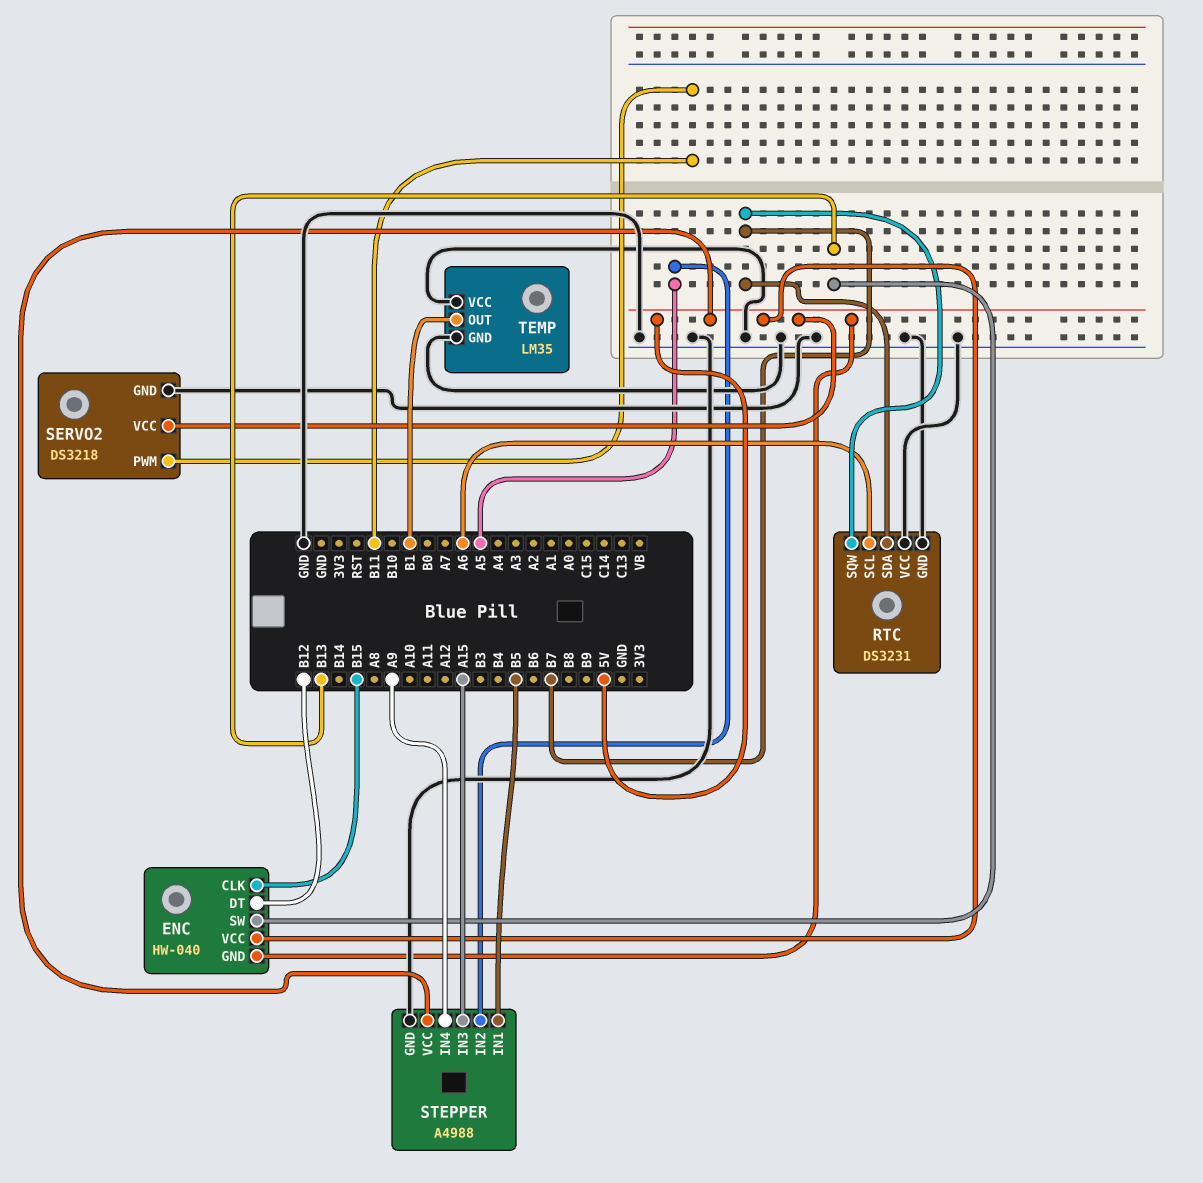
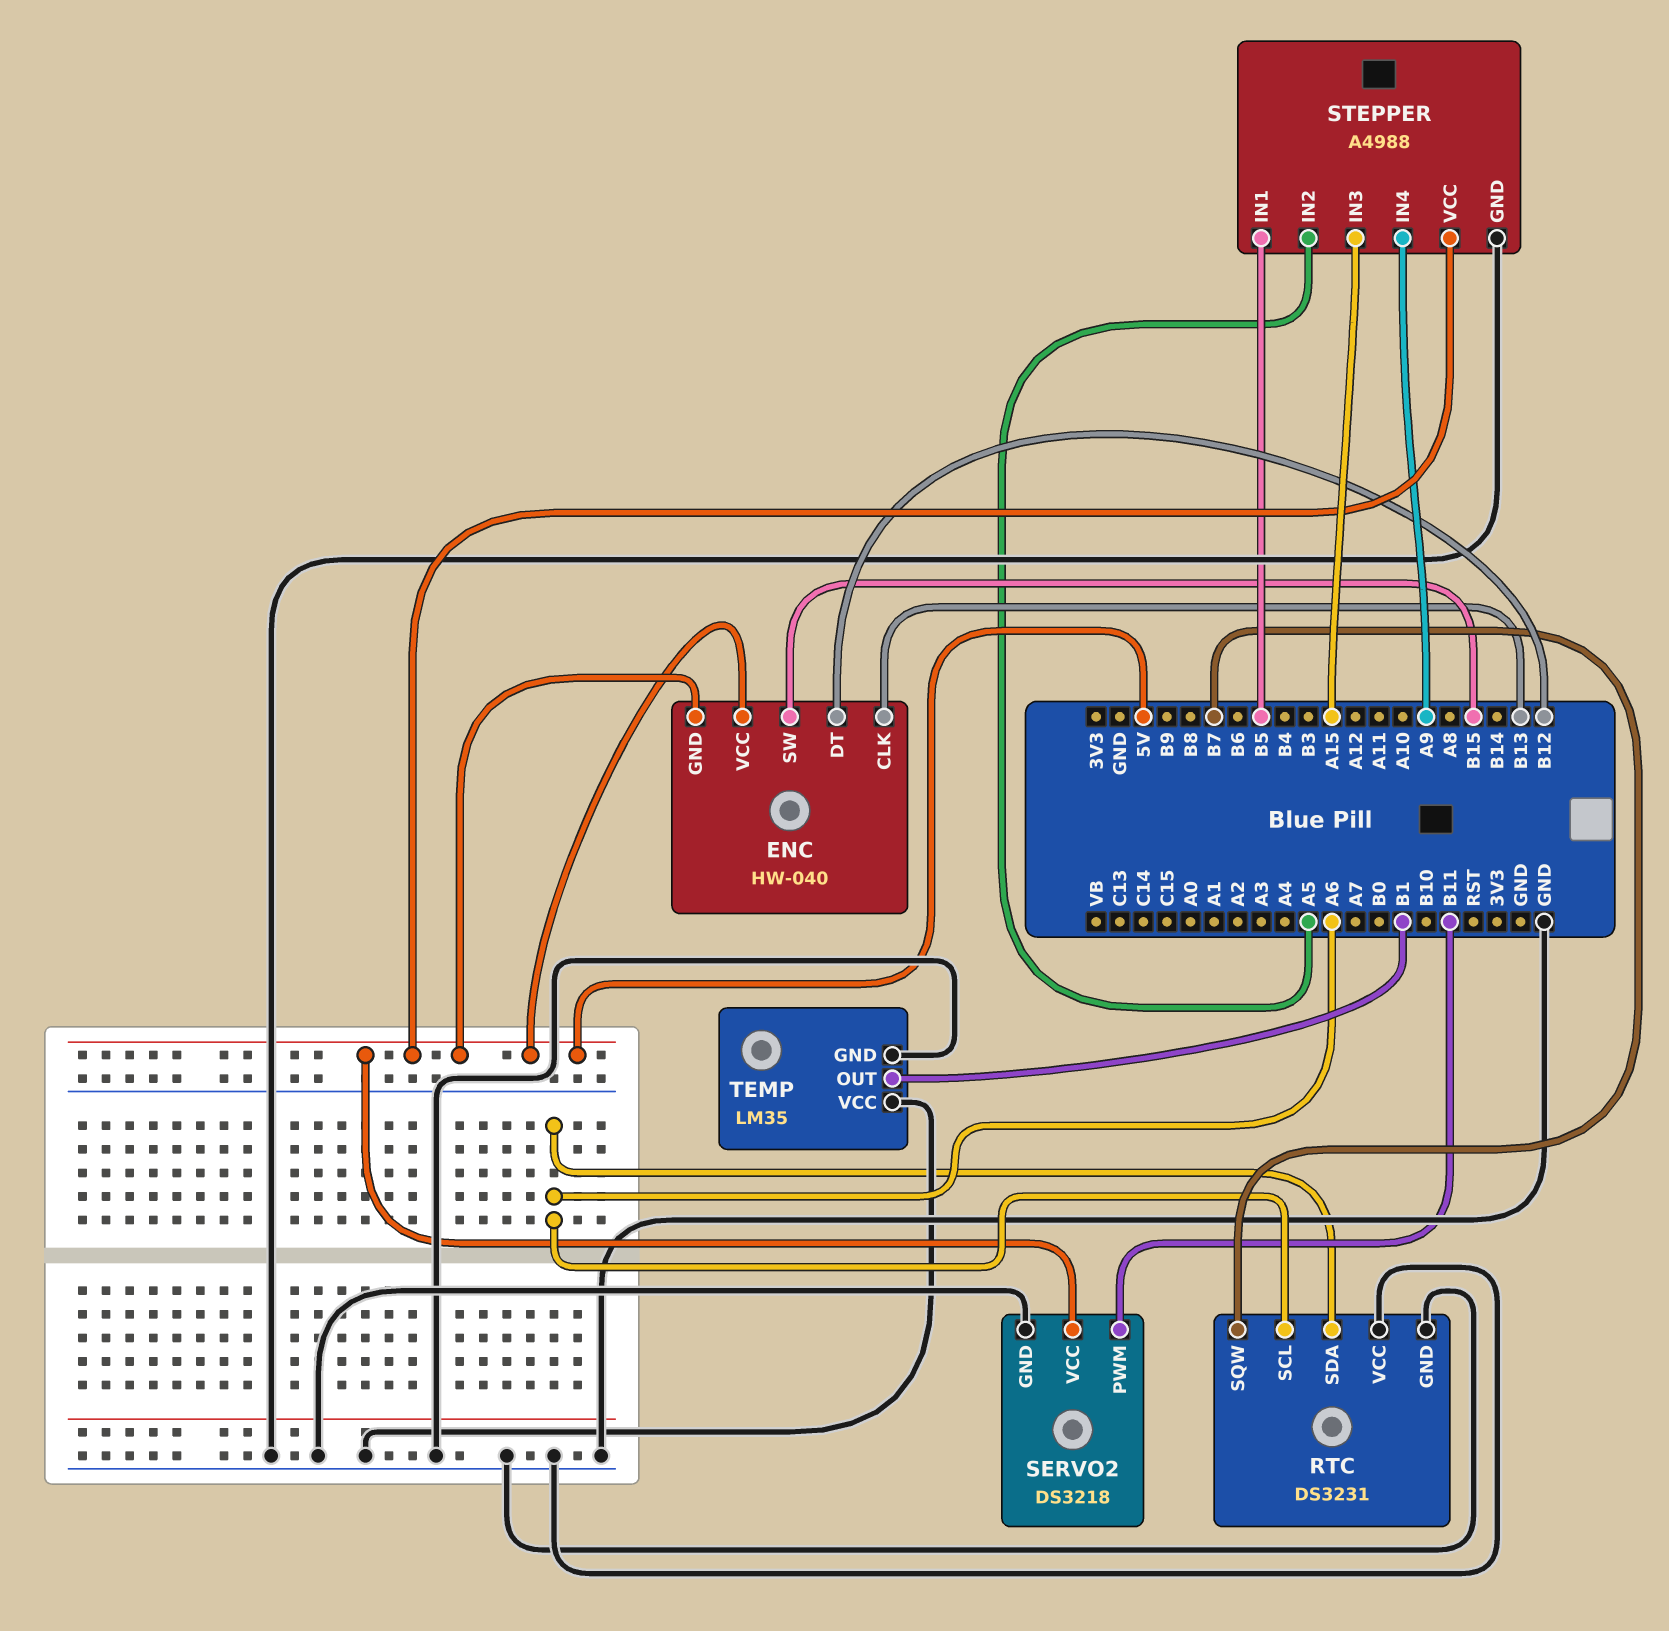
ENC pin CLK: B15 -> B13
ENC pin SW: B13 -> B15
RTC pin SDA: B7 -> A6

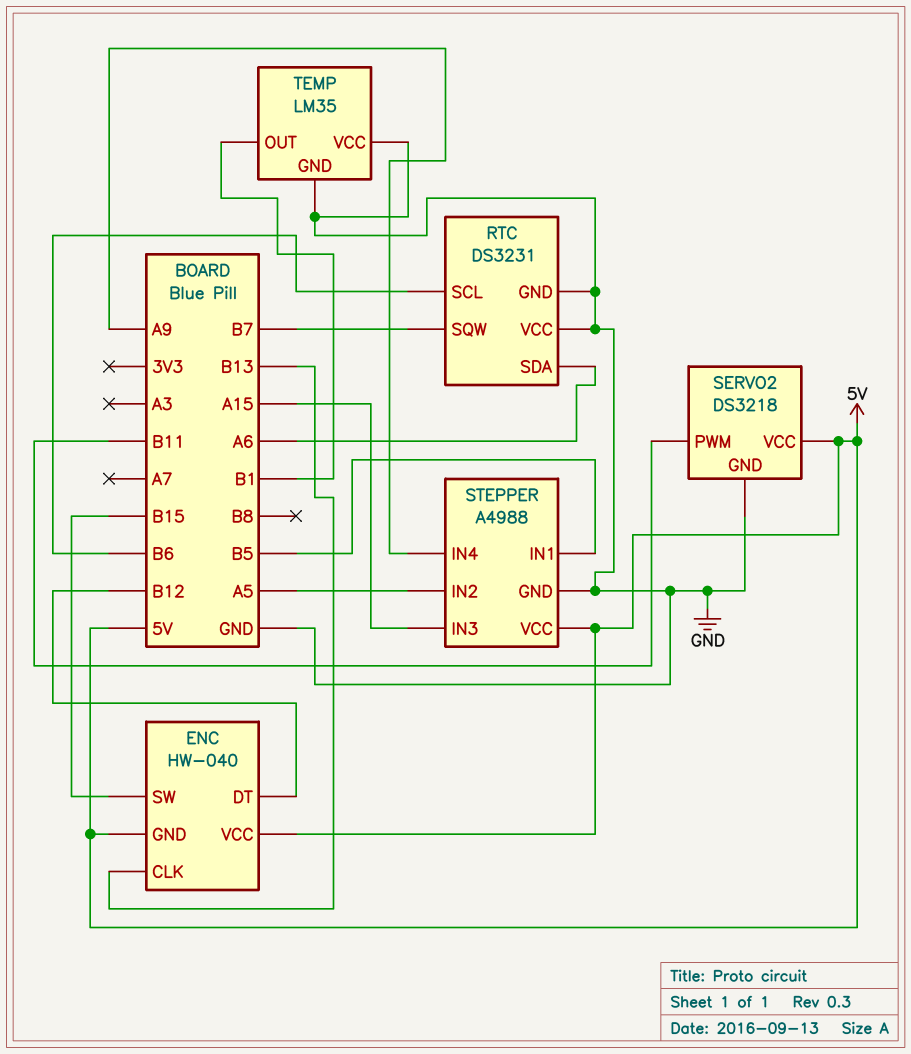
RTC pin SCL: A6 -> B6

